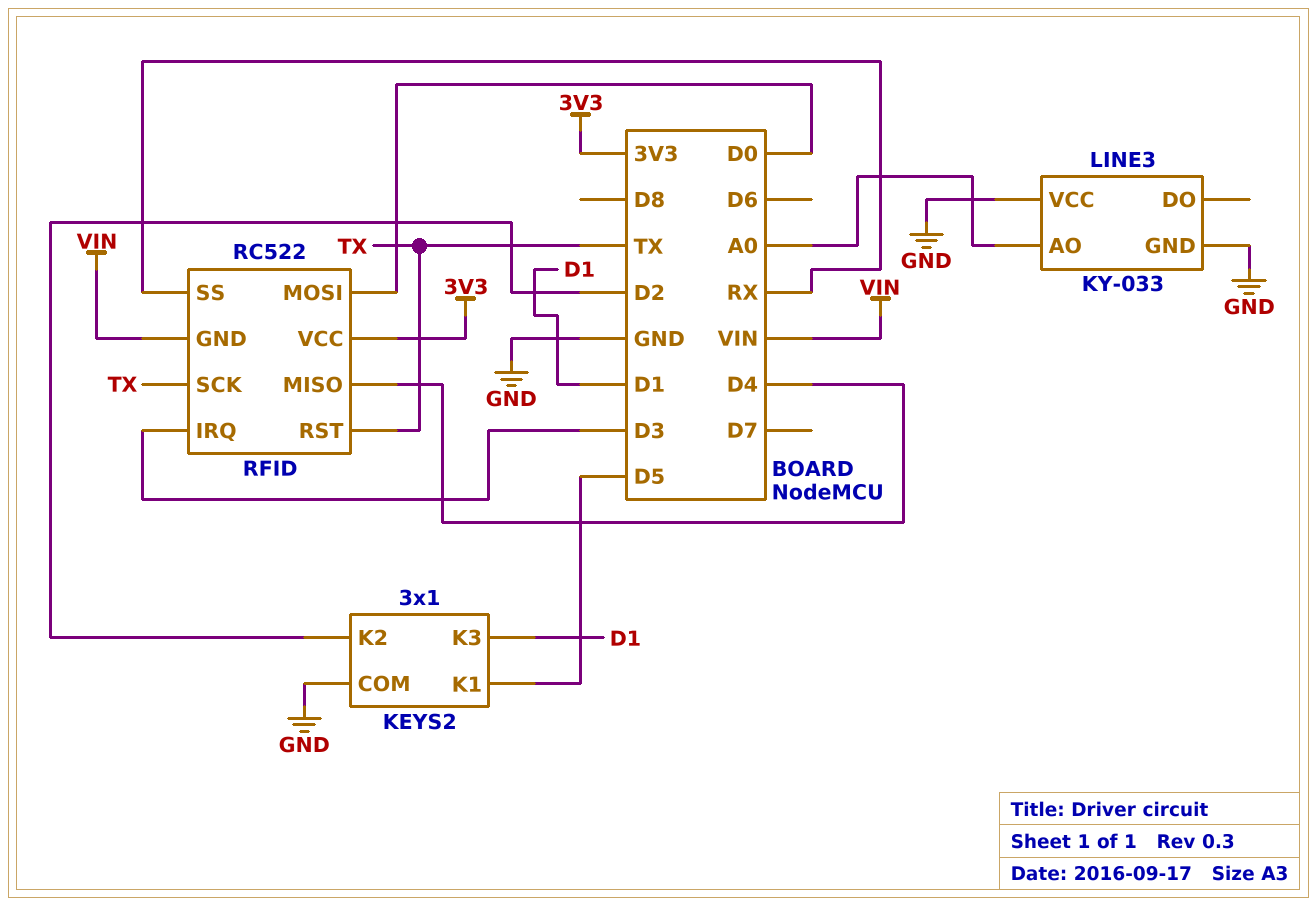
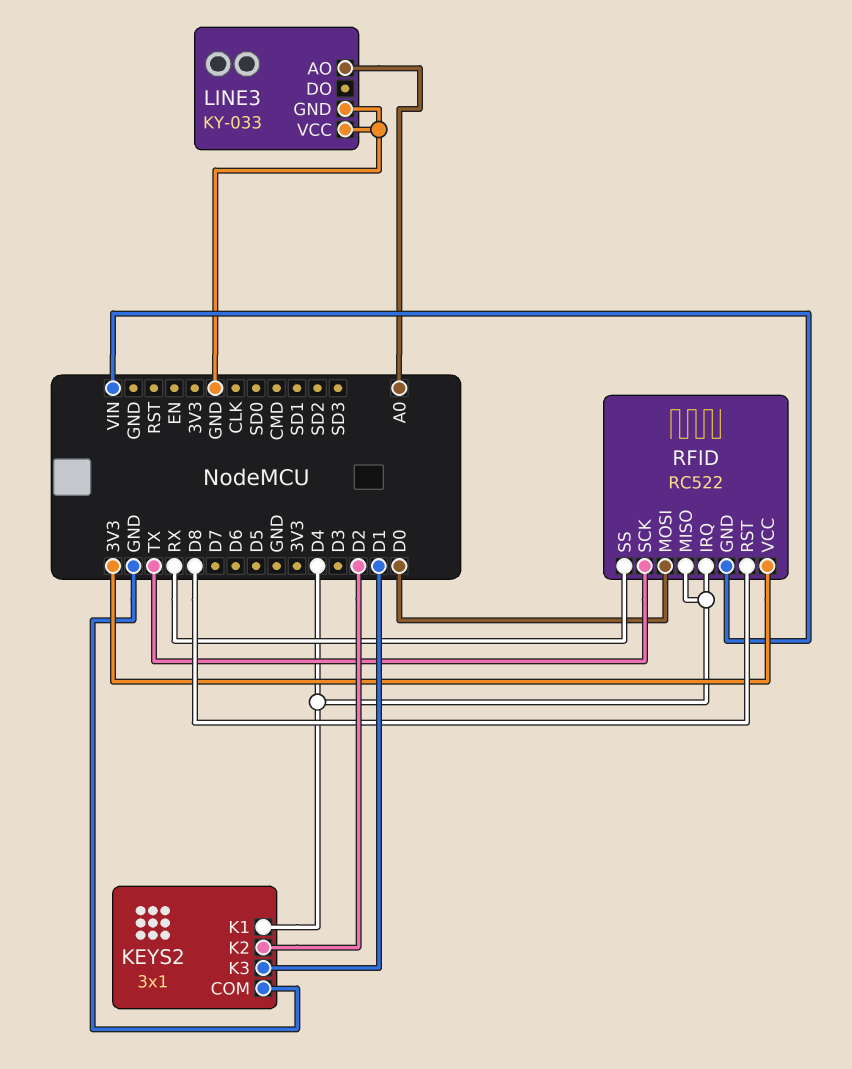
KEYS2 pin K1: D5 -> D4
RFID pin IRQ: D3 -> D4
RFID pin RST: TX -> D8

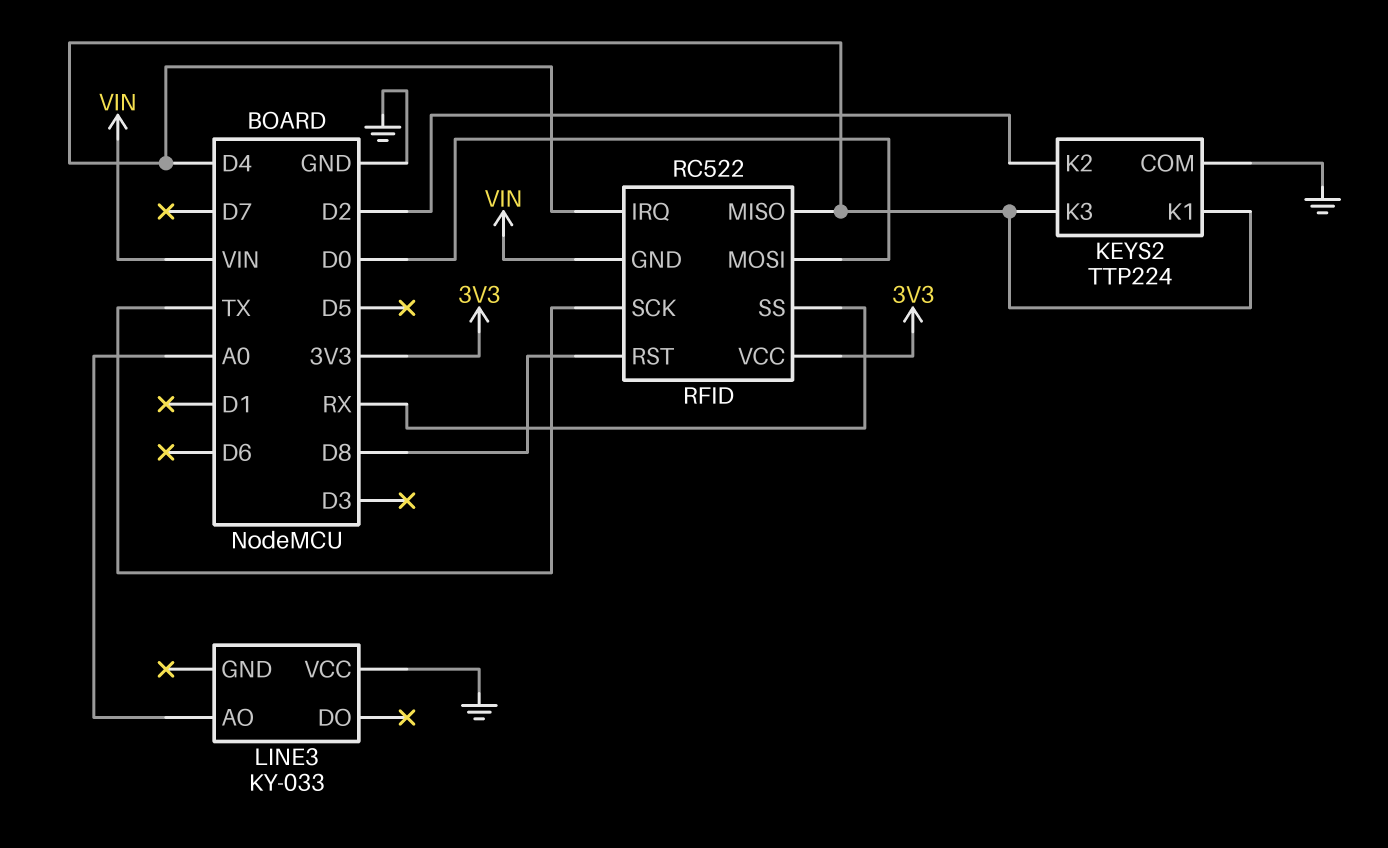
KEYS2: 3x1 -> TTP224
KEYS2 pin K3: D1 -> D4
LINE3 pin GND: GND -> none

